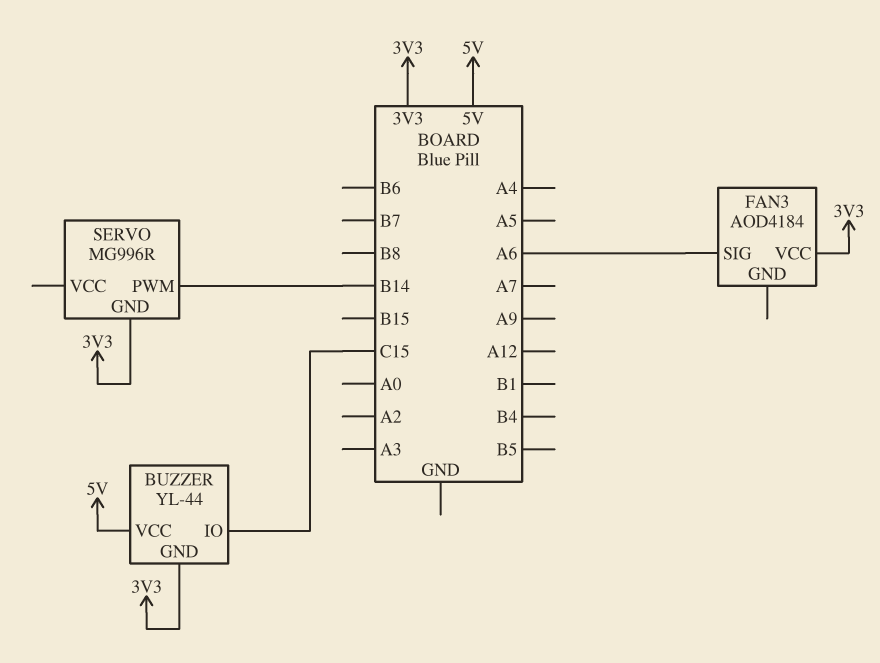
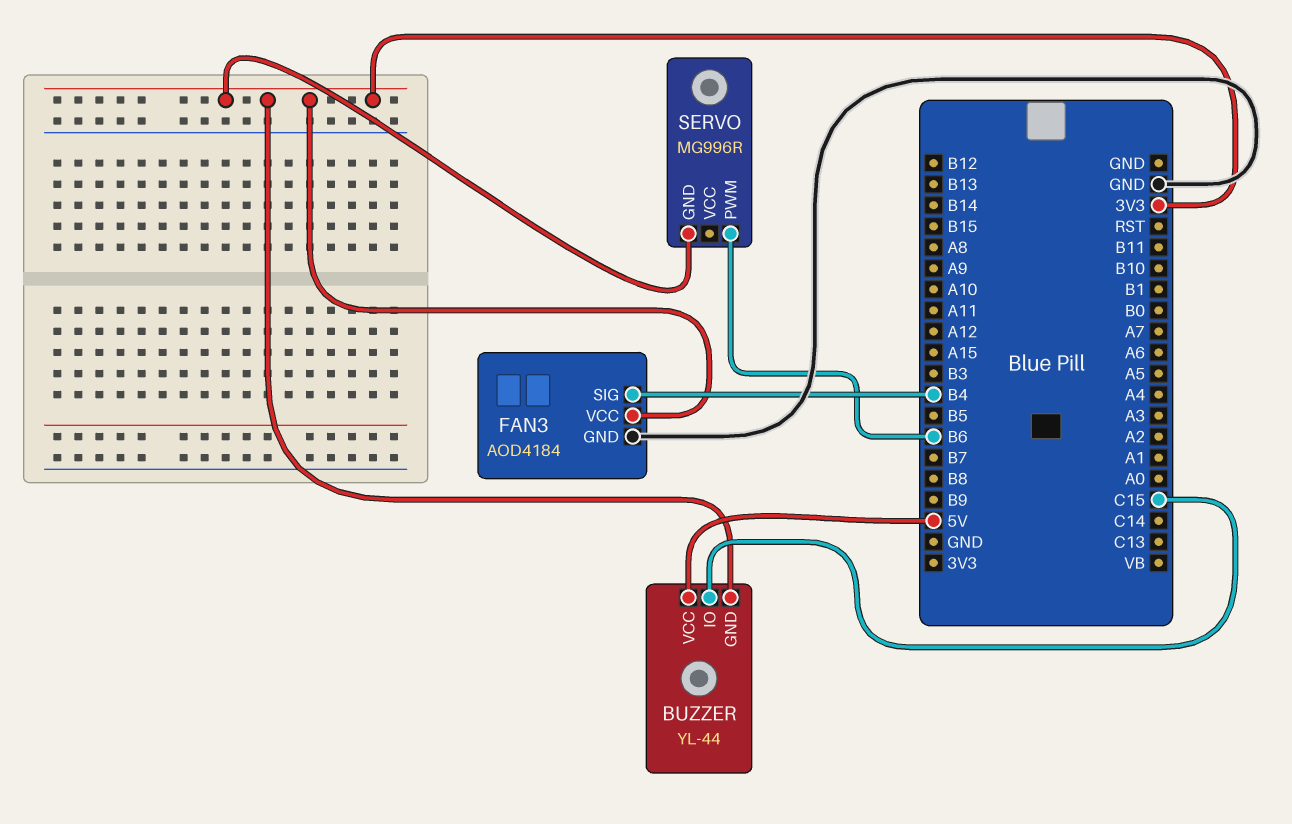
FAN3 pin GND: none -> GND
FAN3 pin SIG: A6 -> B4
SERVO pin PWM: B14 -> B6

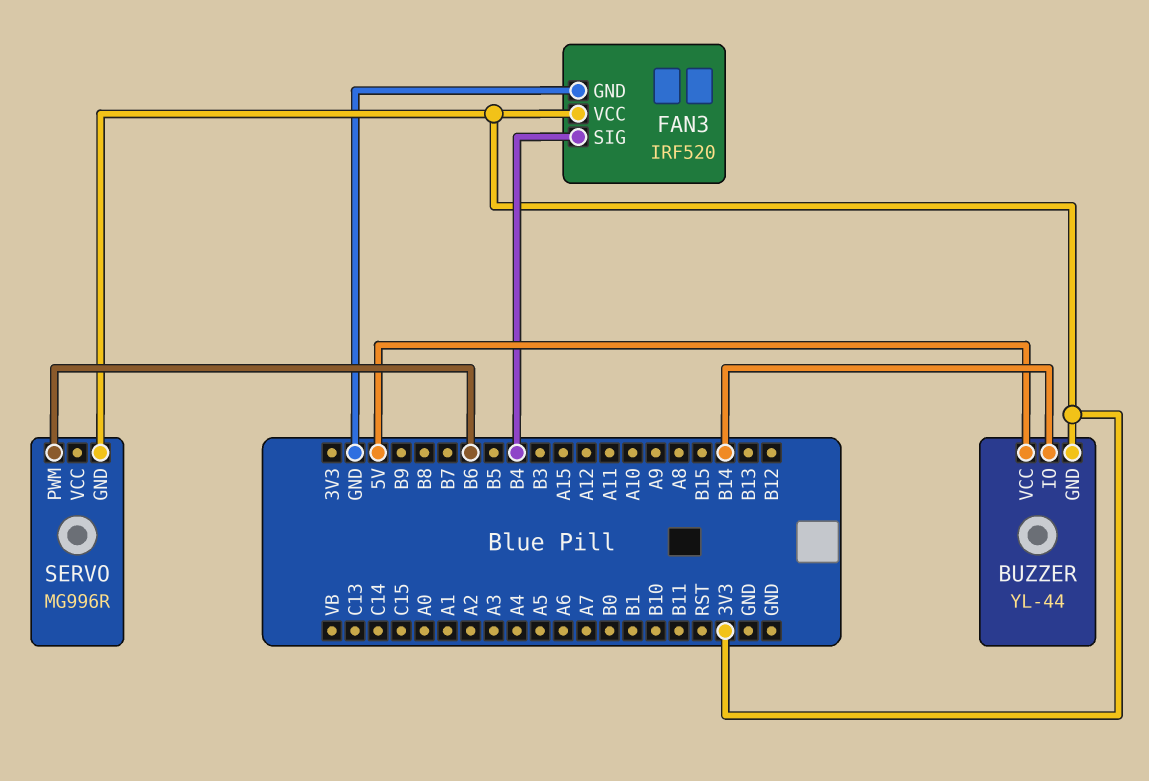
BUZZER pin IO: C15 -> B14
FAN3: AOD4184 -> IRF520

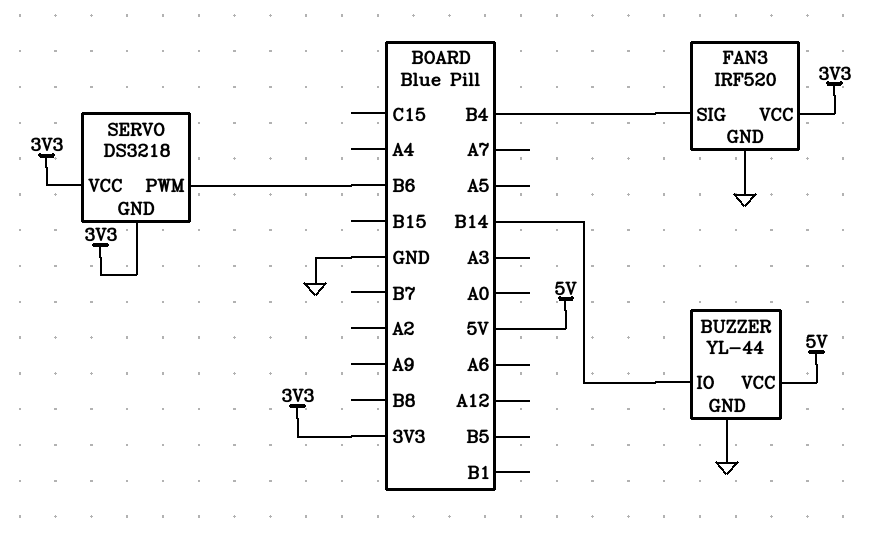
BUZZER pin GND: 3V3 -> GND
SERVO: MG996R -> DS3218
SERVO pin VCC: none -> 3V3

